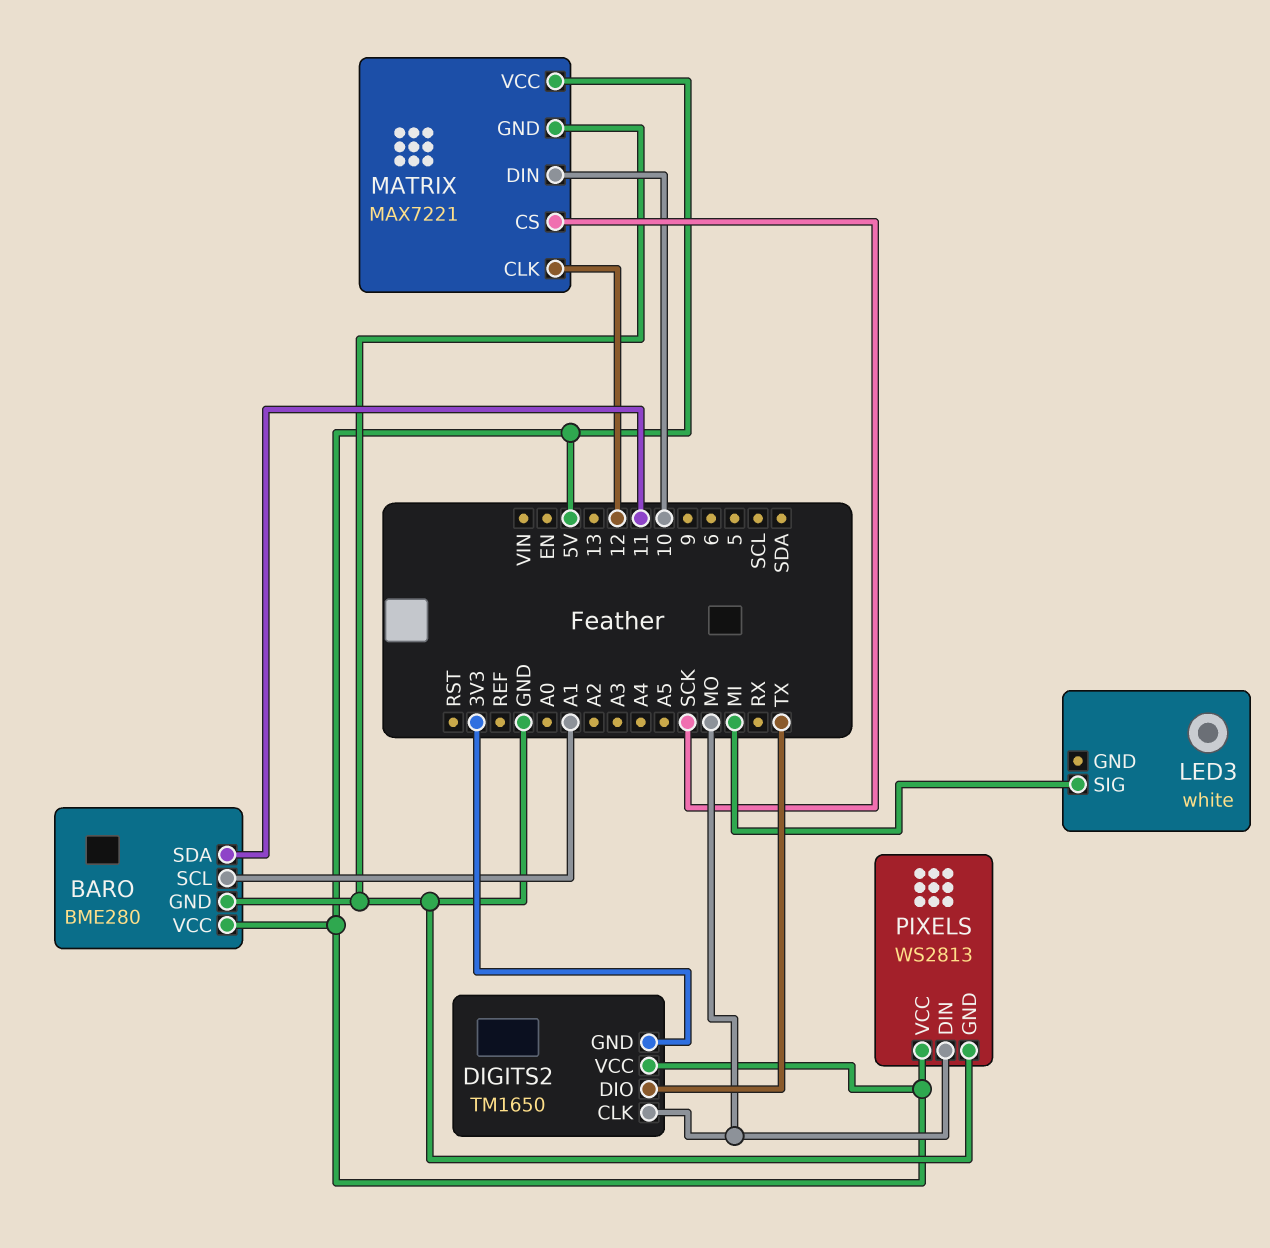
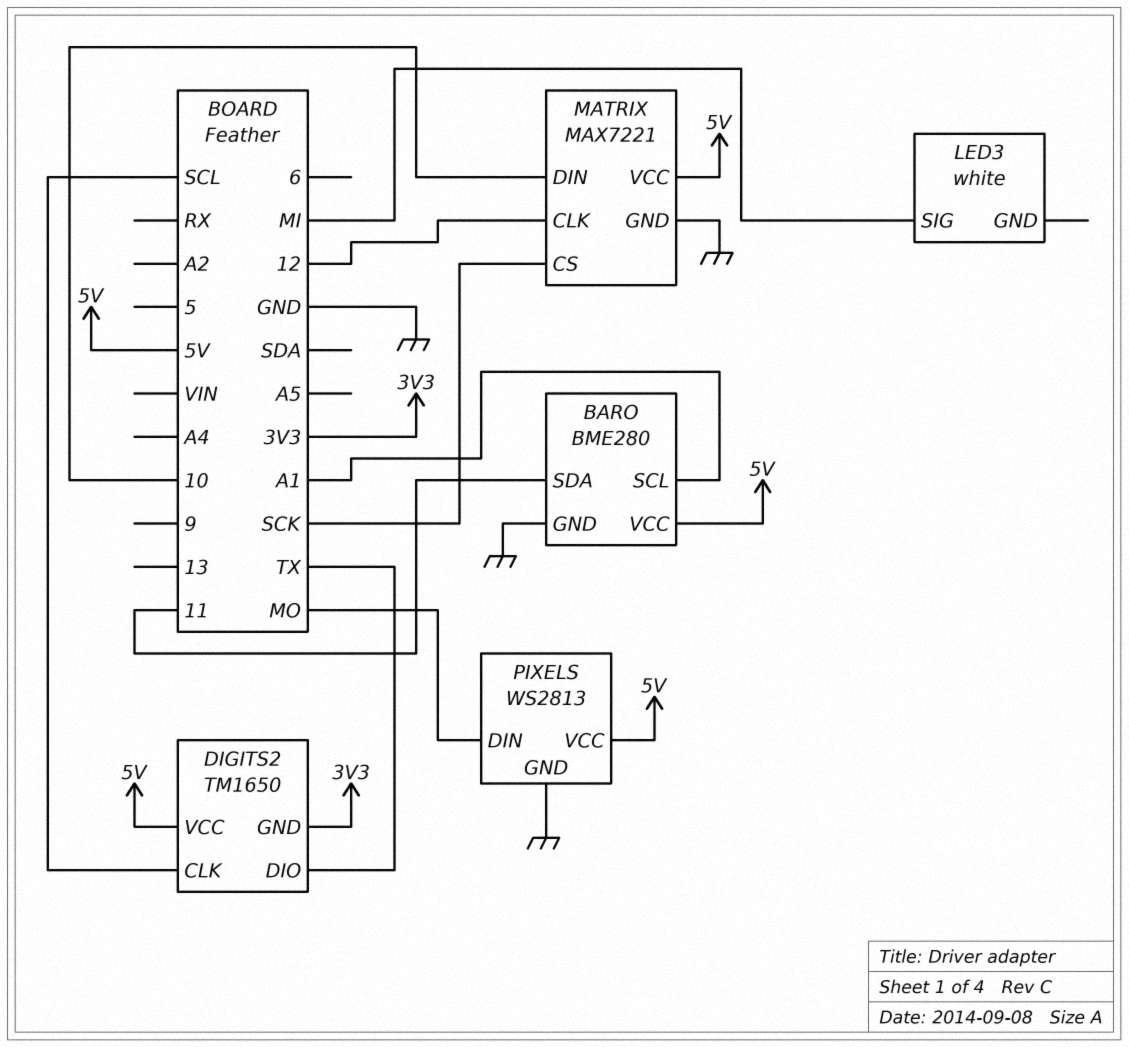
DIGITS2 pin CLK: MO -> SCL

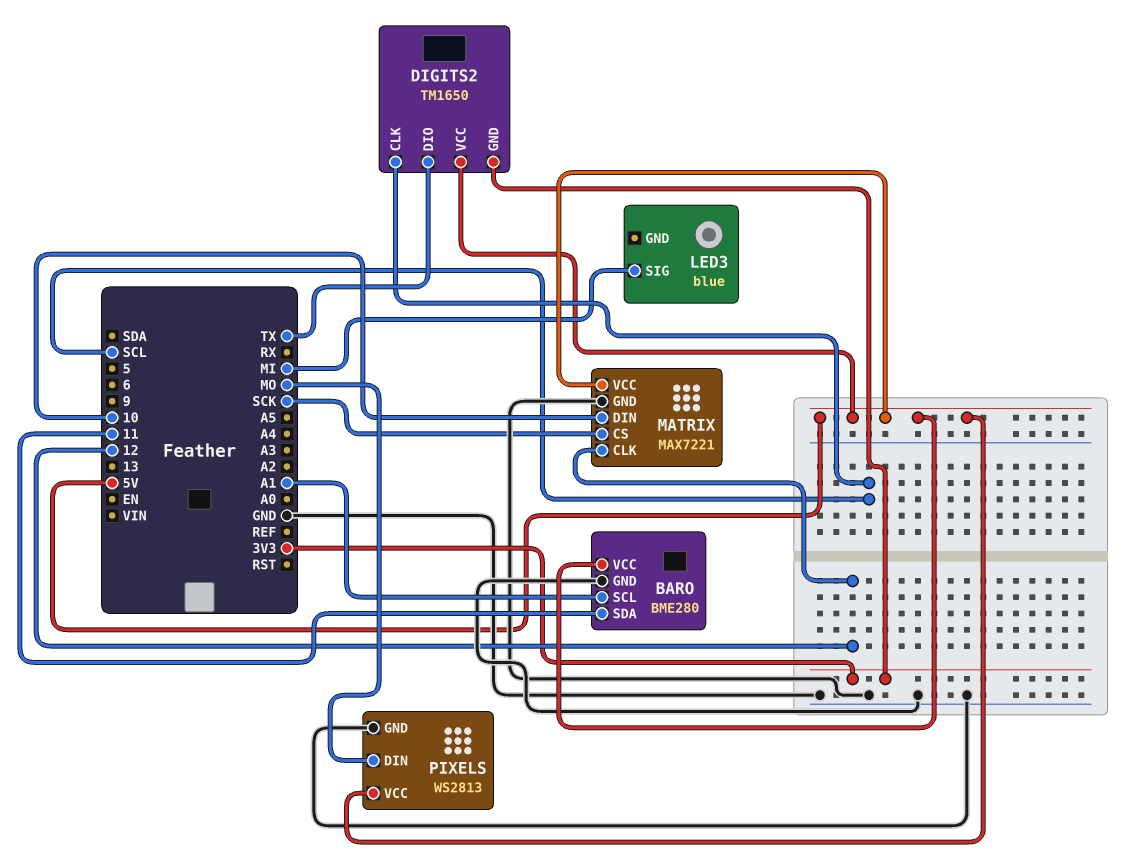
LED3: white -> blue

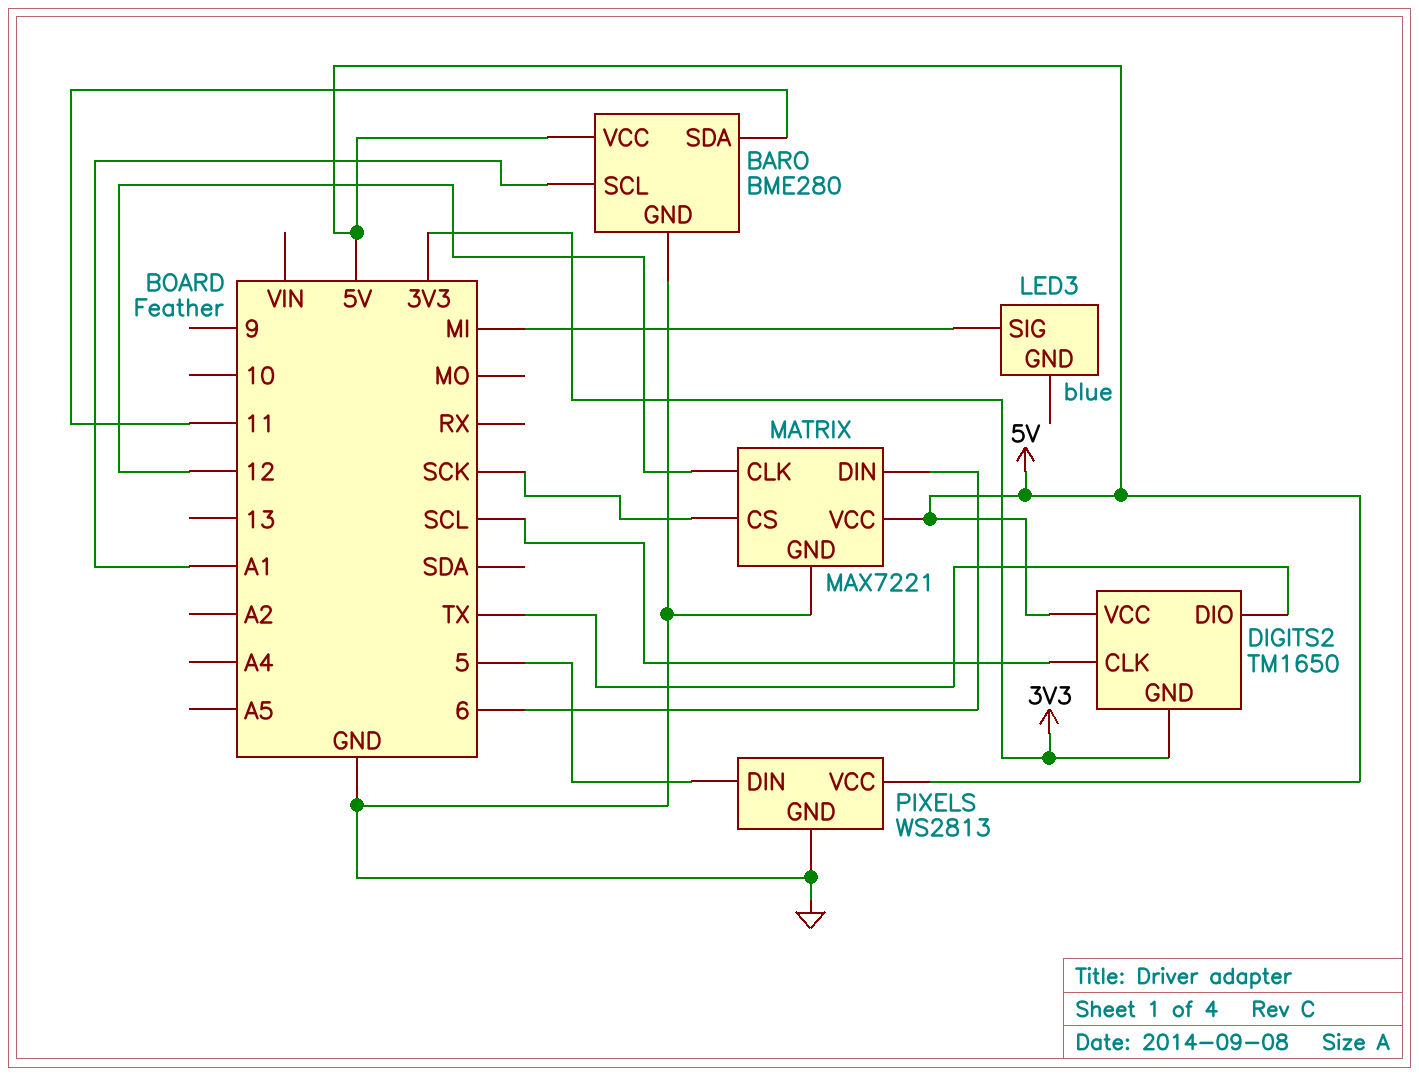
MATRIX pin DIN: 10 -> 6
PIXELS pin DIN: MO -> 5

